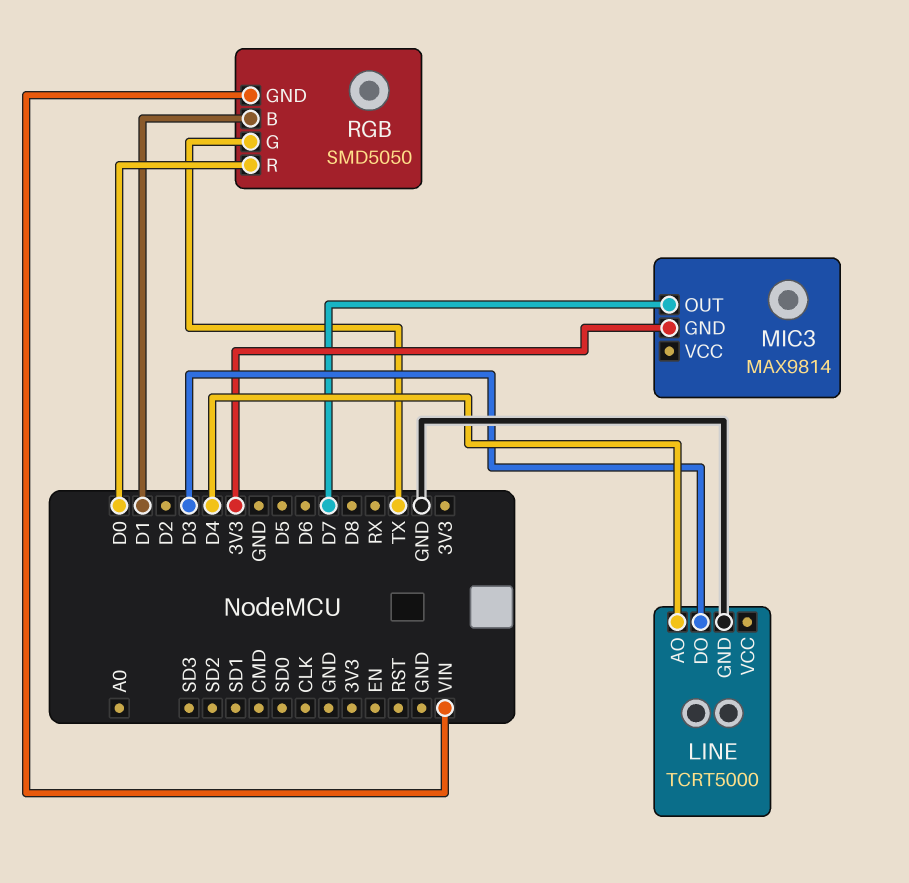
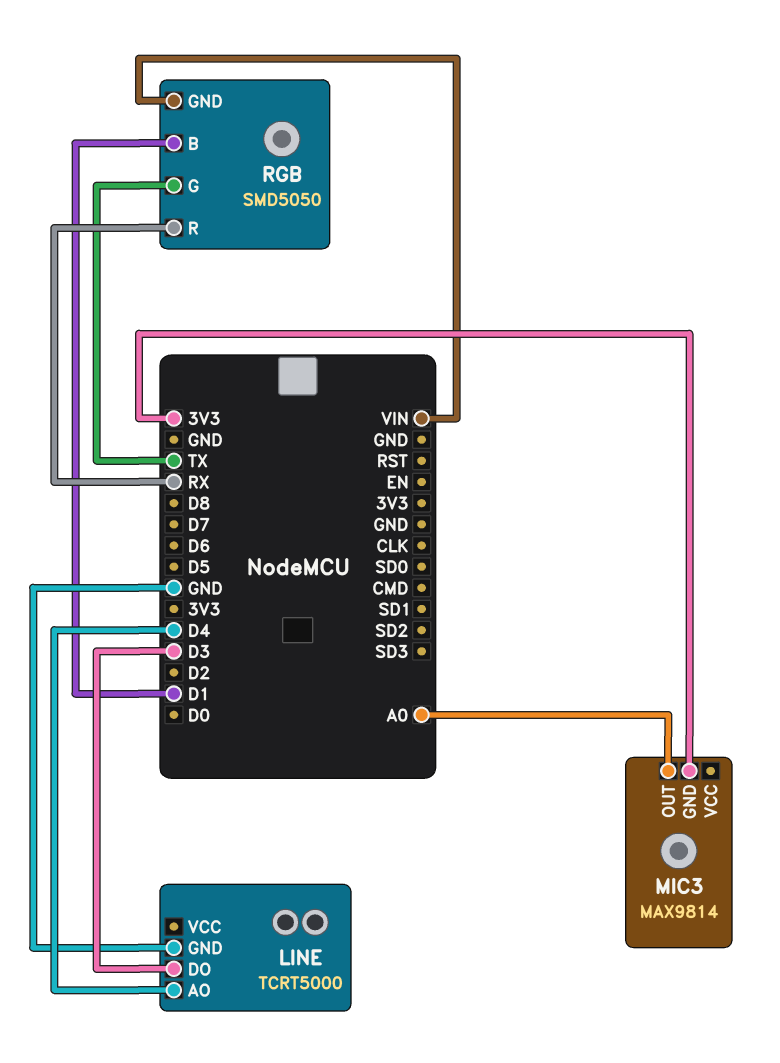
MIC3 pin OUT: D7 -> A0
RGB pin R: D0 -> RX

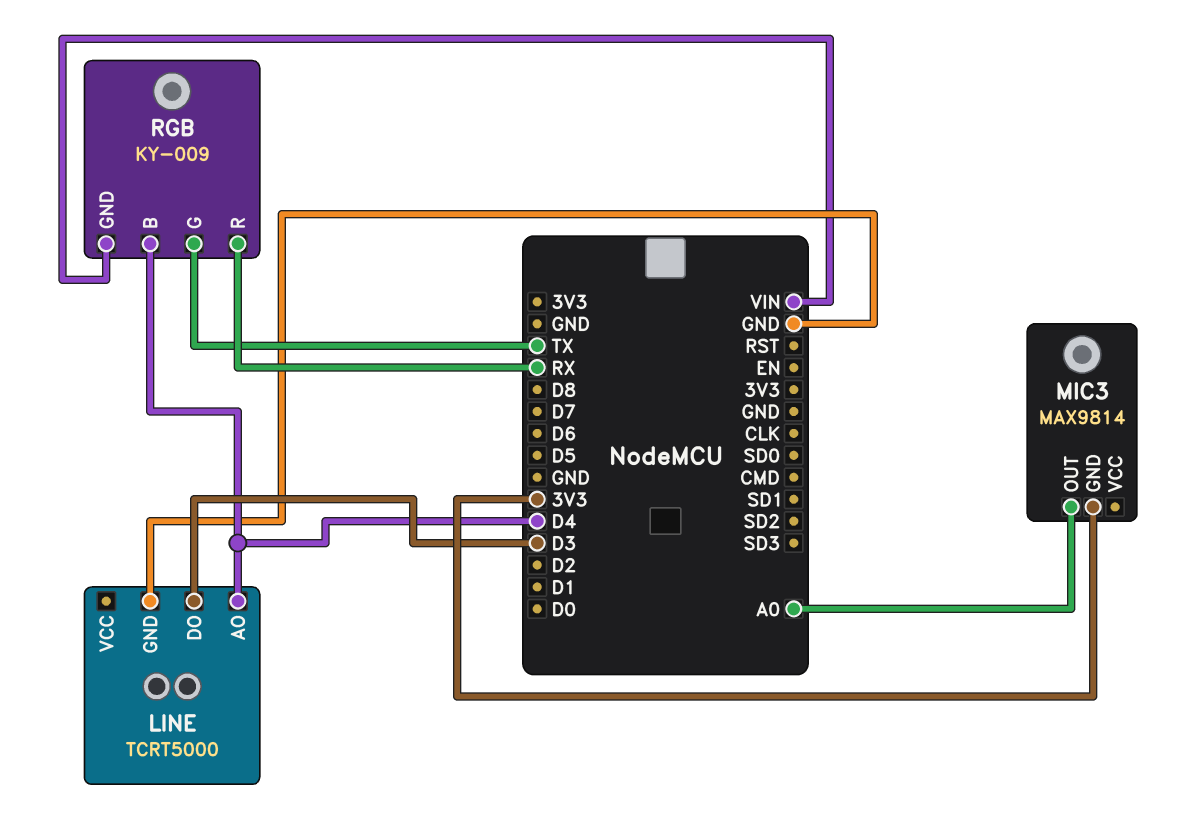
RGB: SMD5050 -> KY-009
RGB pin B: D1 -> D4

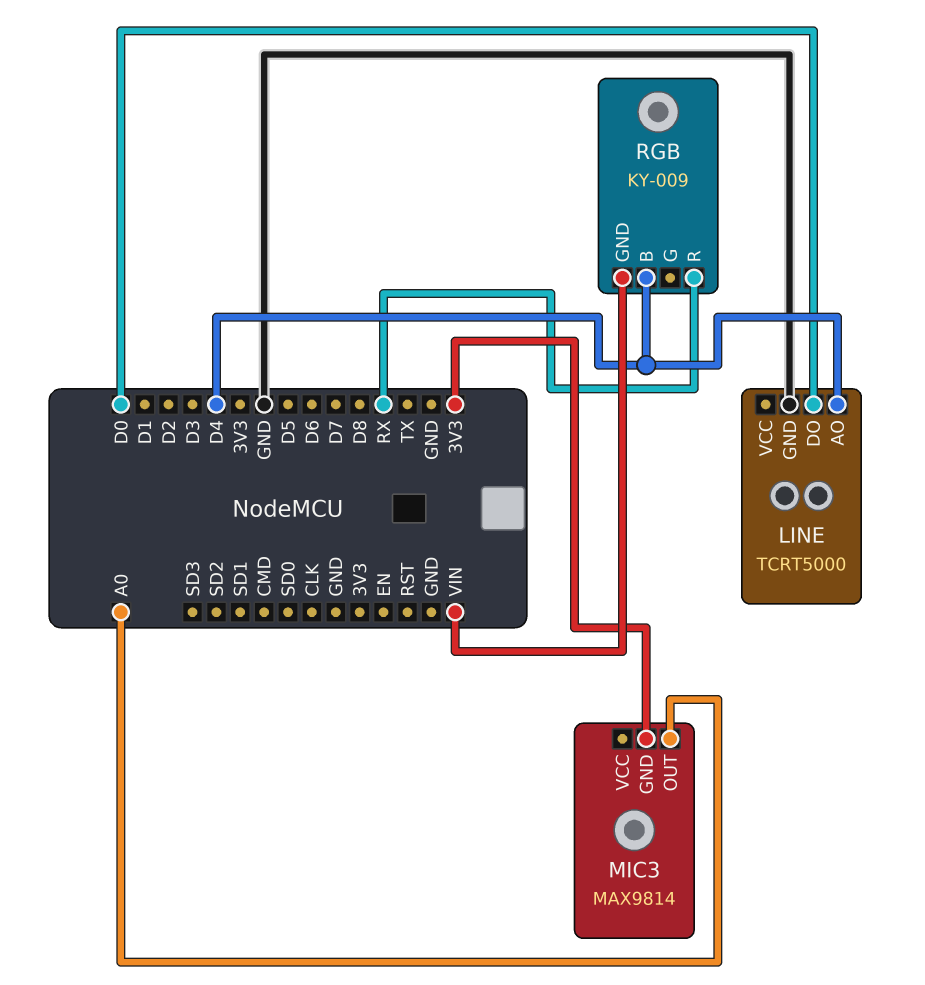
LINE pin DO: D3 -> D0
RGB pin G: TX -> none

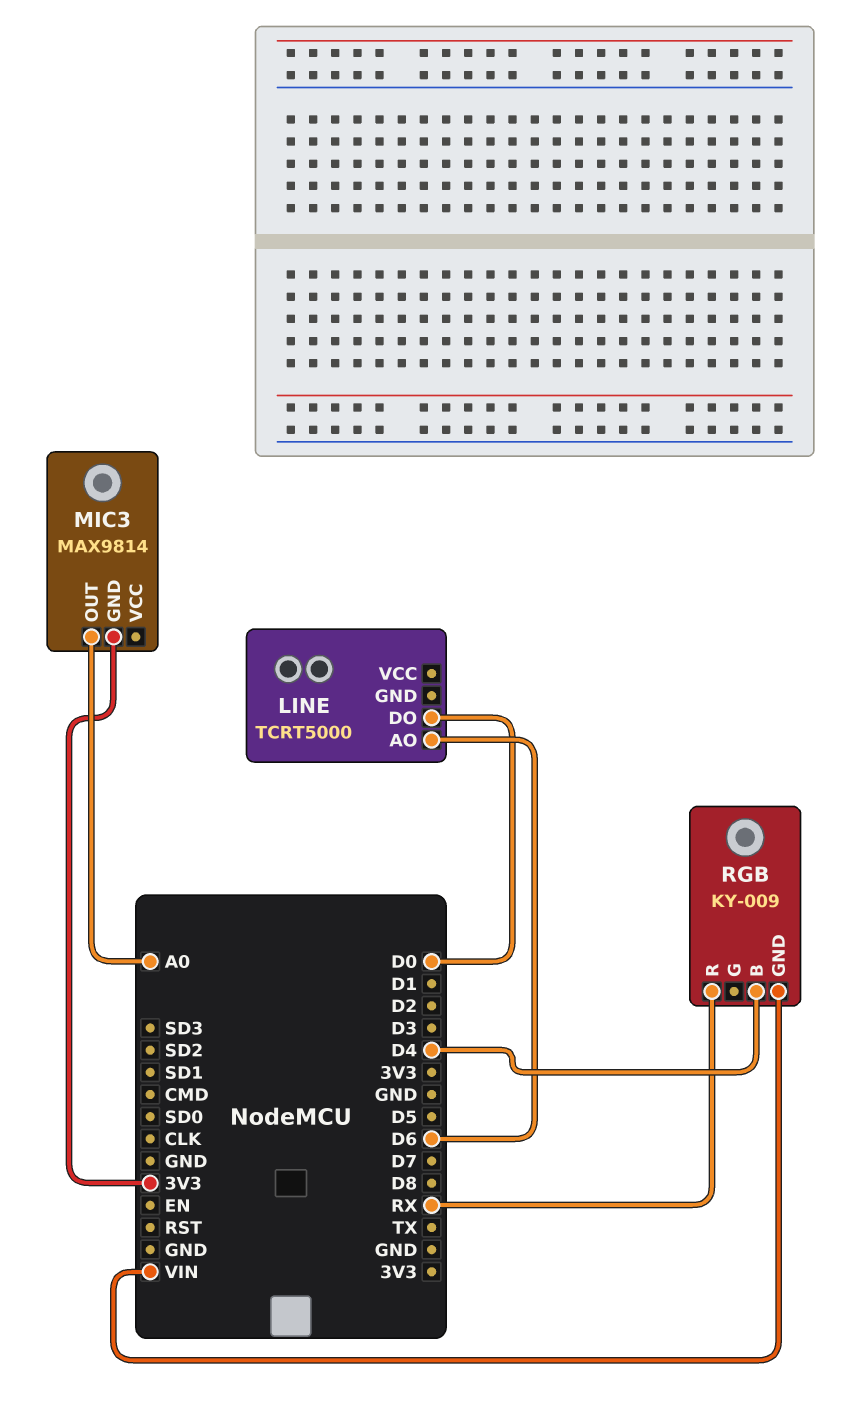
LINE pin AO: D4 -> D6
LINE pin GND: GND -> none

